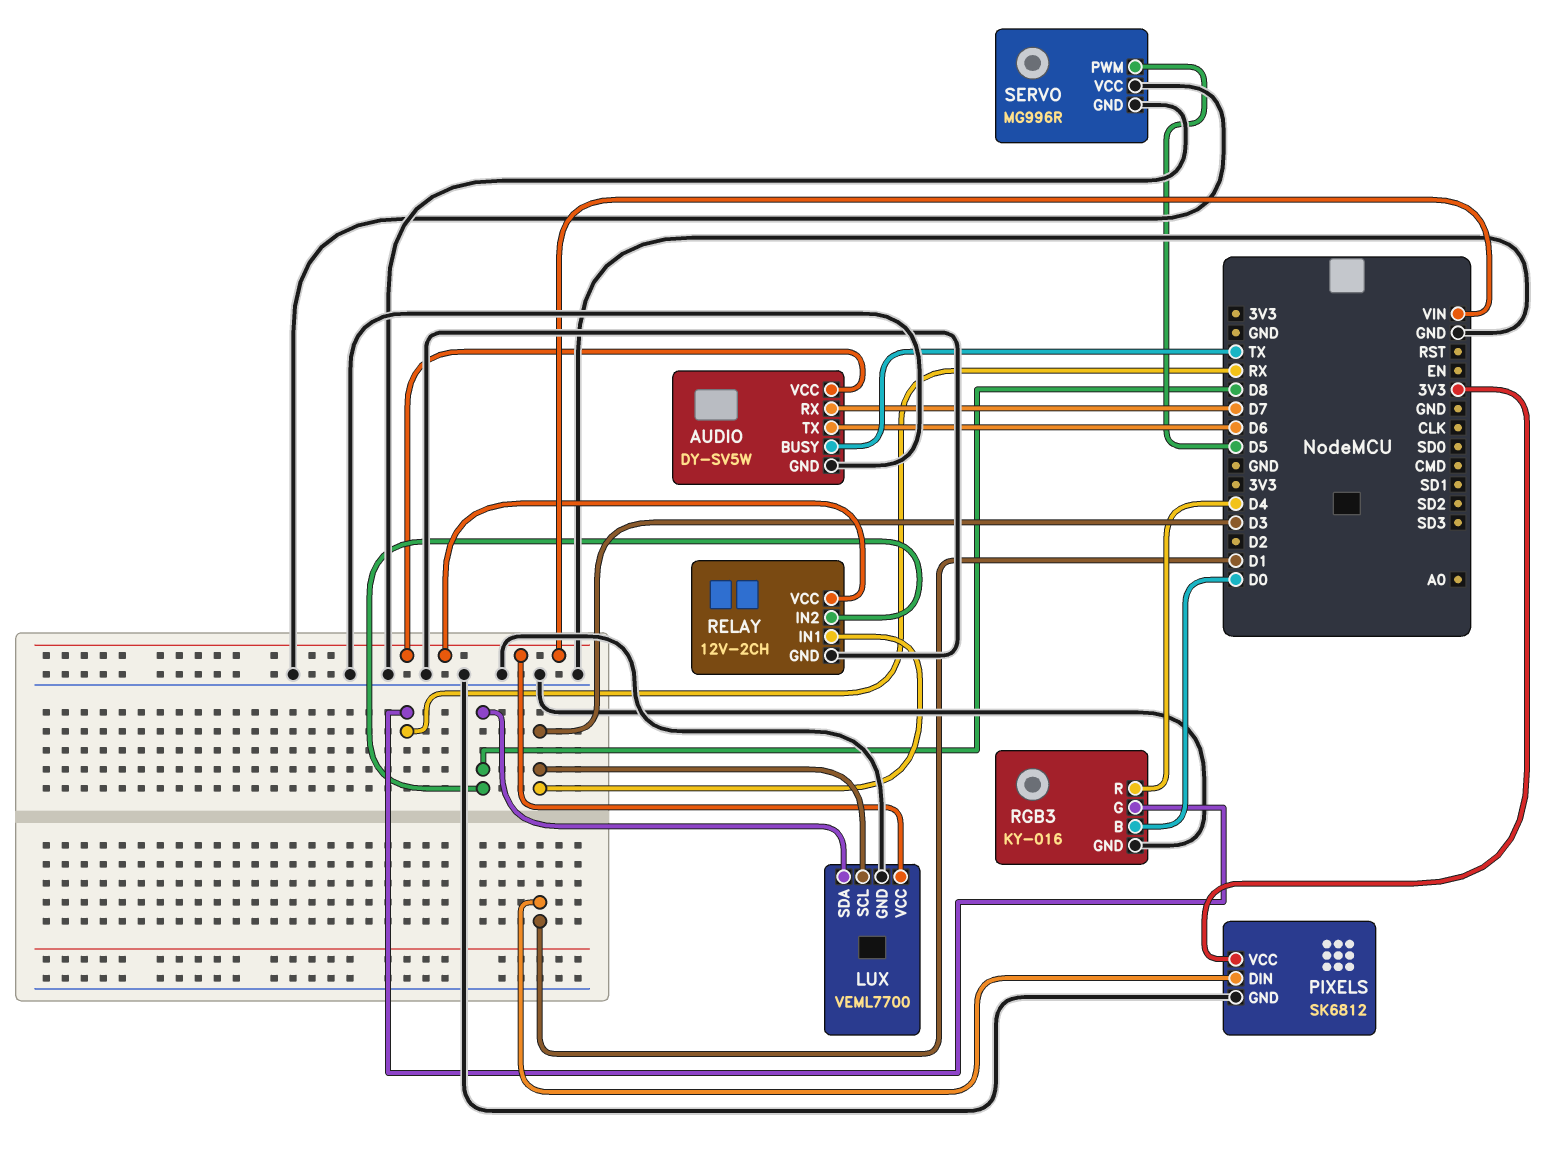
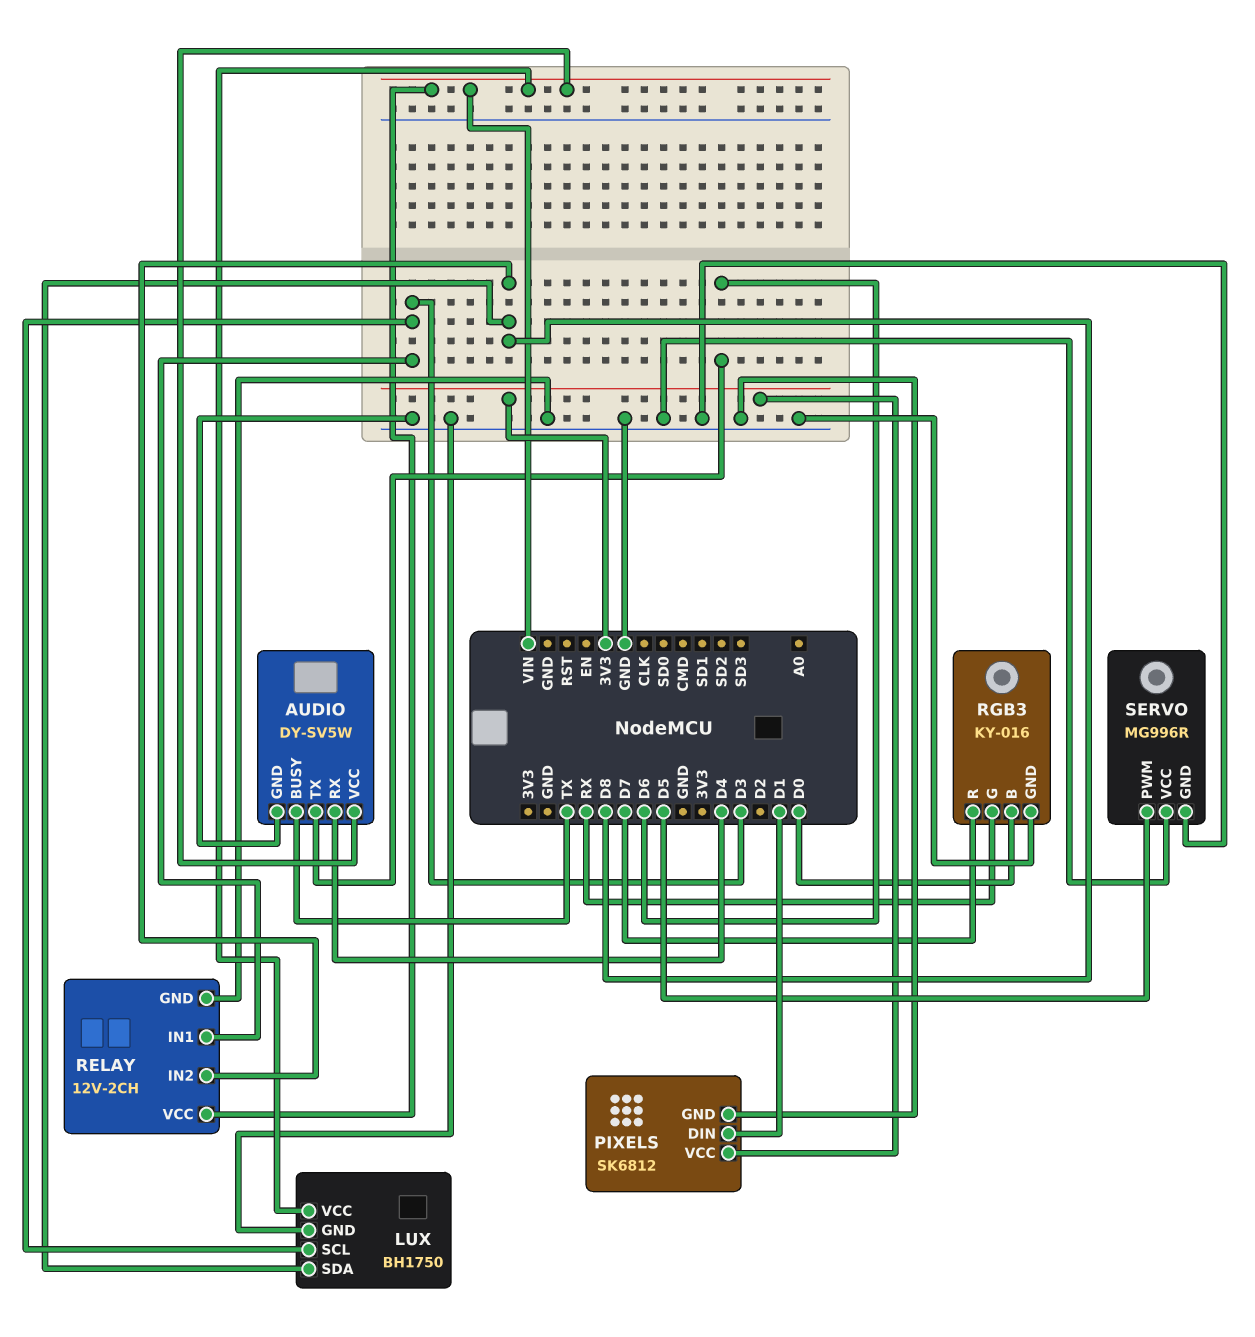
AUDIO pin RX: D7 -> D4
LUX: VEML7700 -> BH1750
RGB3 pin R: D4 -> D7

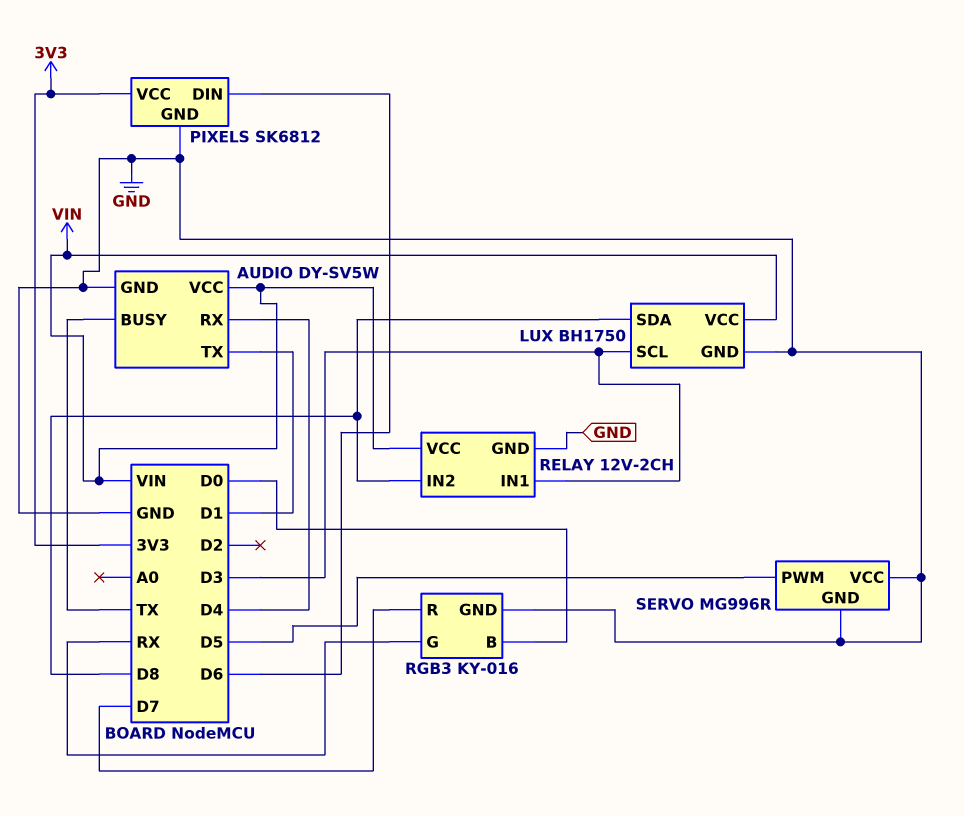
AUDIO pin TX: D6 -> D1
PIXELS pin DIN: D1 -> D6

